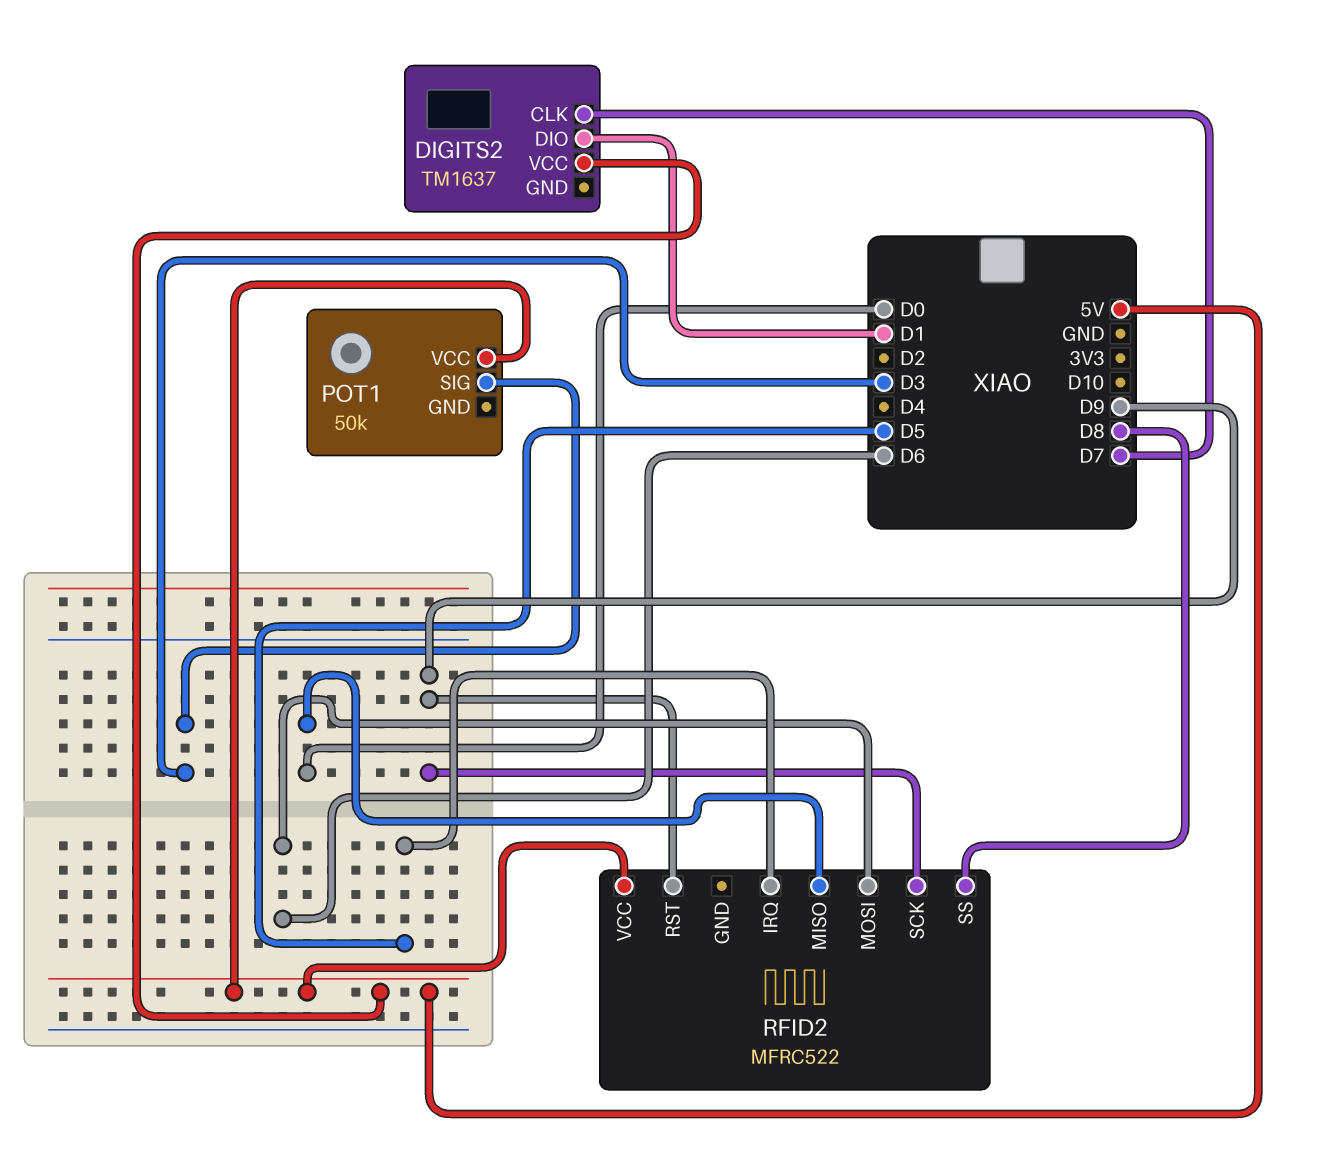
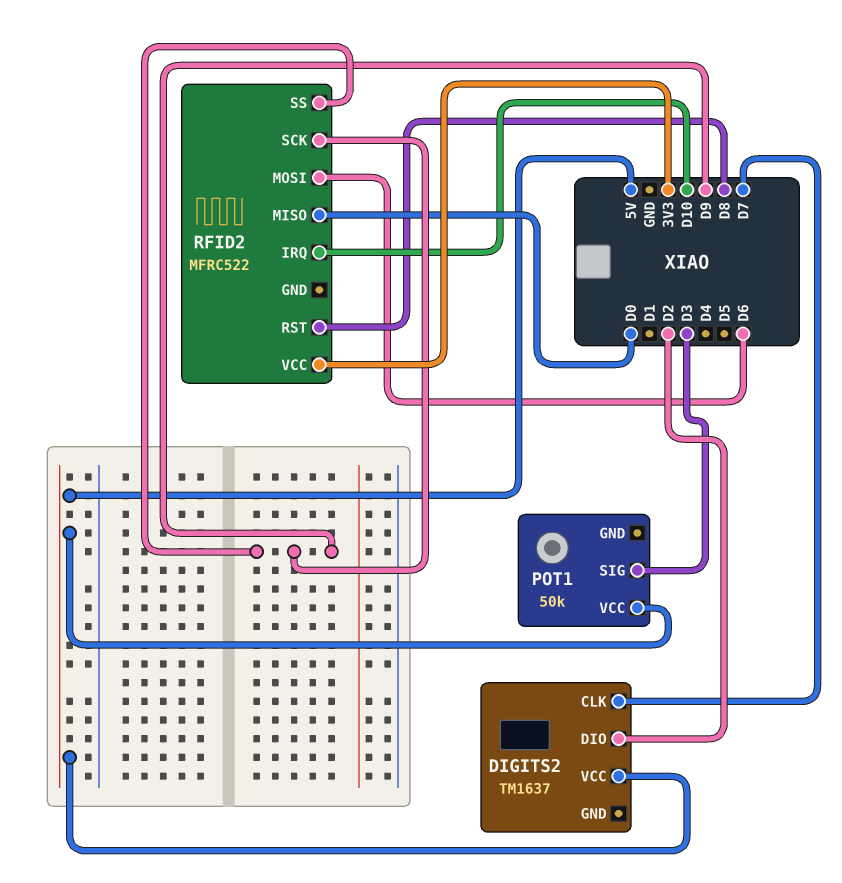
DIGITS2 pin DIO: D1 -> D2
RFID2 pin IRQ: D5 -> D10
RFID2 pin RST: D9 -> D8
RFID2 pin SS: D8 -> D9
RFID2 pin VCC: 5V -> 3V3

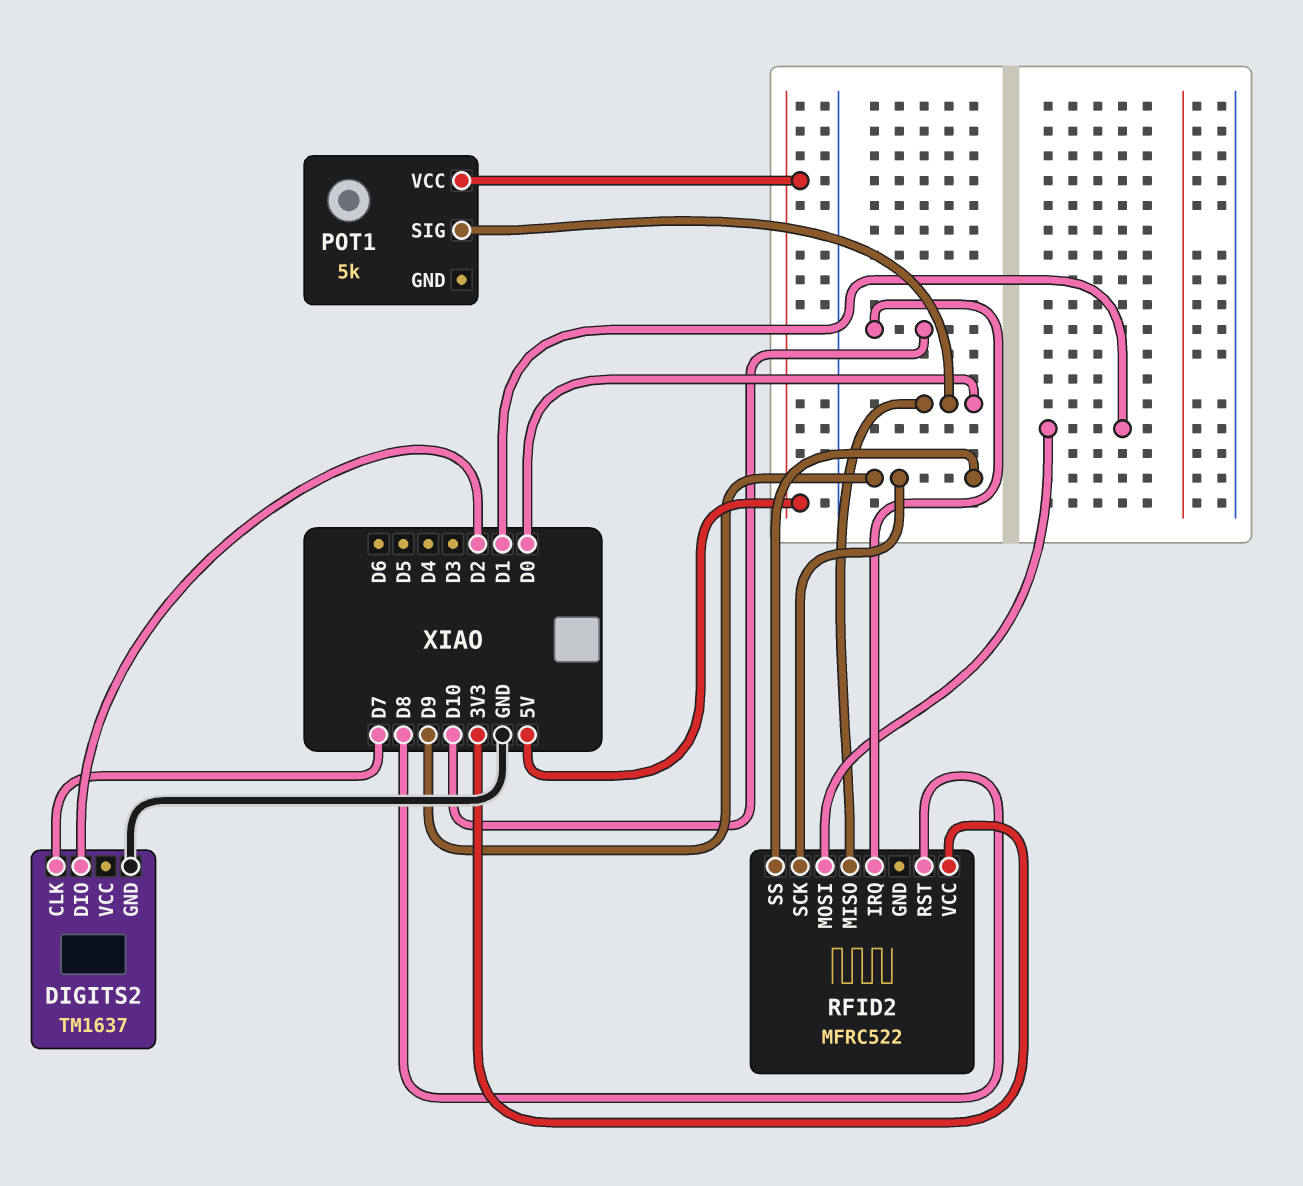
DIGITS2 pin GND: none -> GND
DIGITS2 pin VCC: 5V -> none
POT1: 50k -> 5k
POT1 pin SIG: D3 -> D0
RFID2 pin MOSI: D6 -> D1

